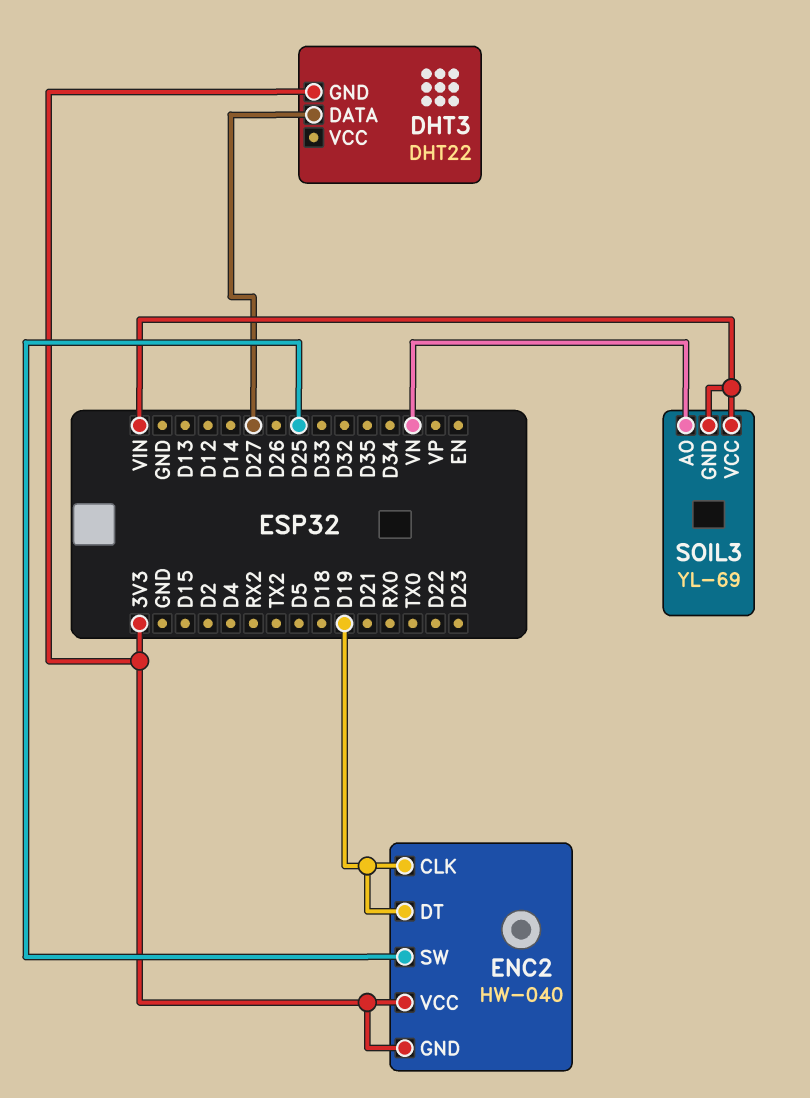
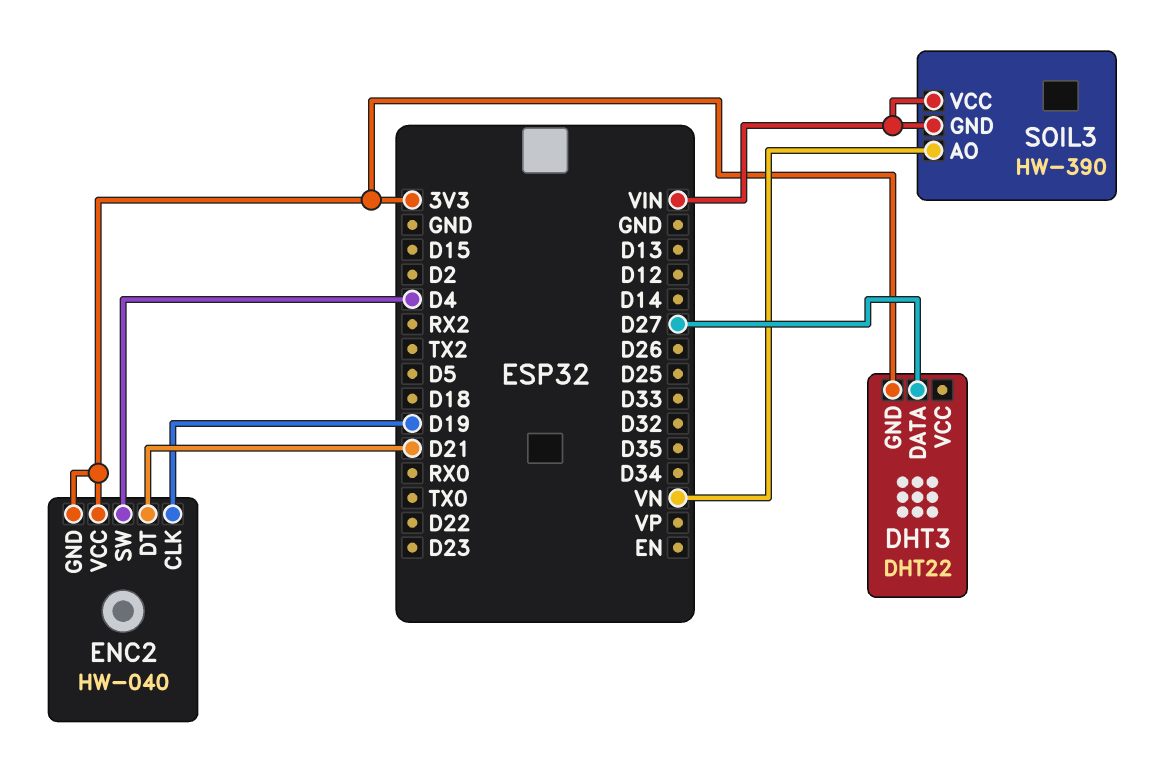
ENC2 pin DT: D19 -> D21
ENC2 pin SW: D25 -> D4
SOIL3: YL-69 -> HW-390

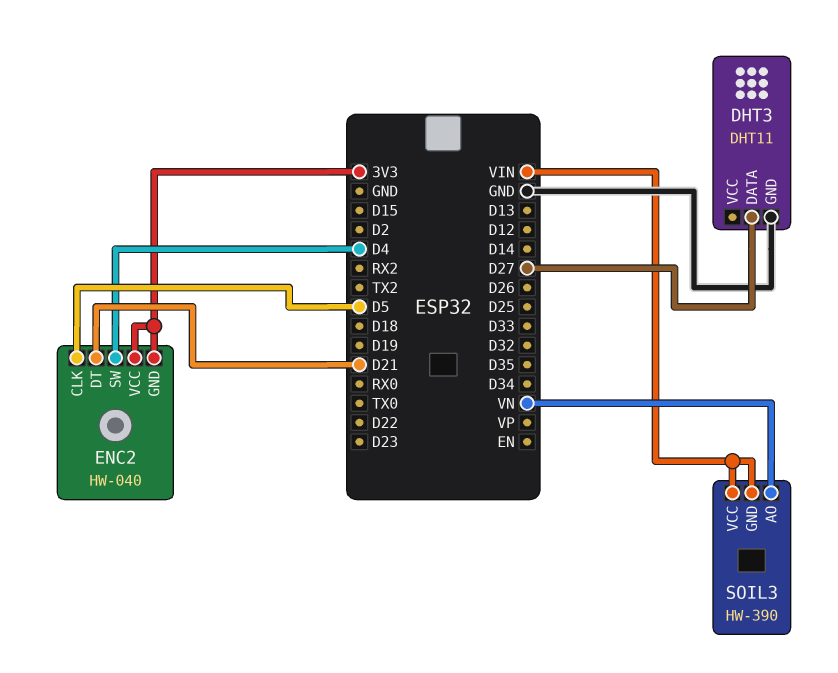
DHT3: DHT22 -> DHT11
DHT3 pin GND: 3V3 -> GND
ENC2 pin CLK: D19 -> D5

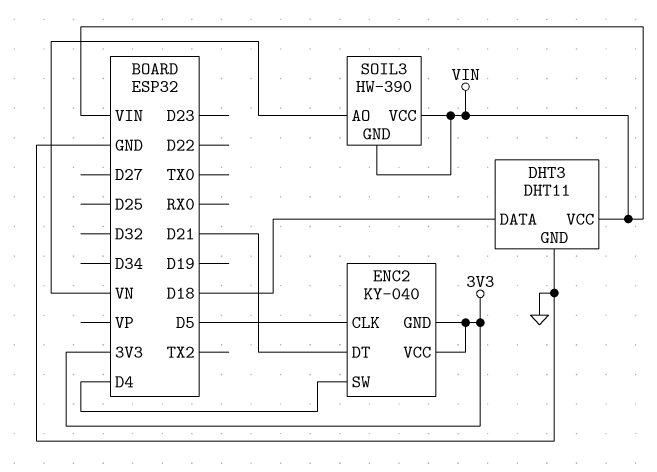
DHT3 pin DATA: D27 -> D18
DHT3 pin VCC: none -> VIN
ENC2: HW-040 -> KY-040

